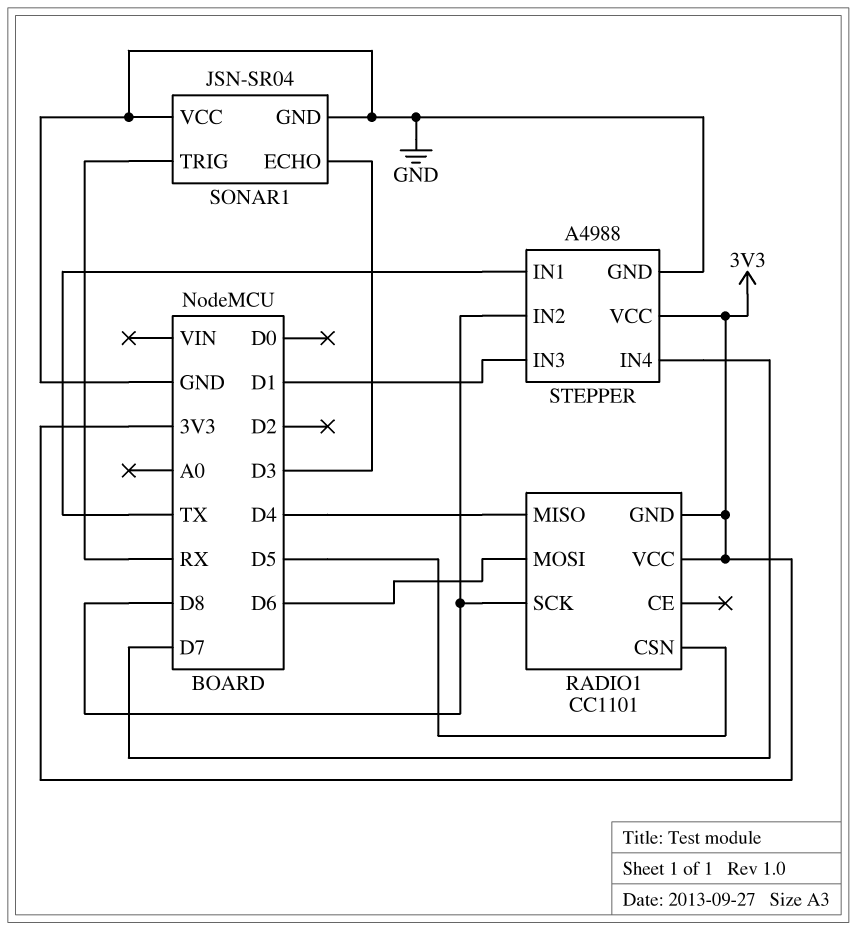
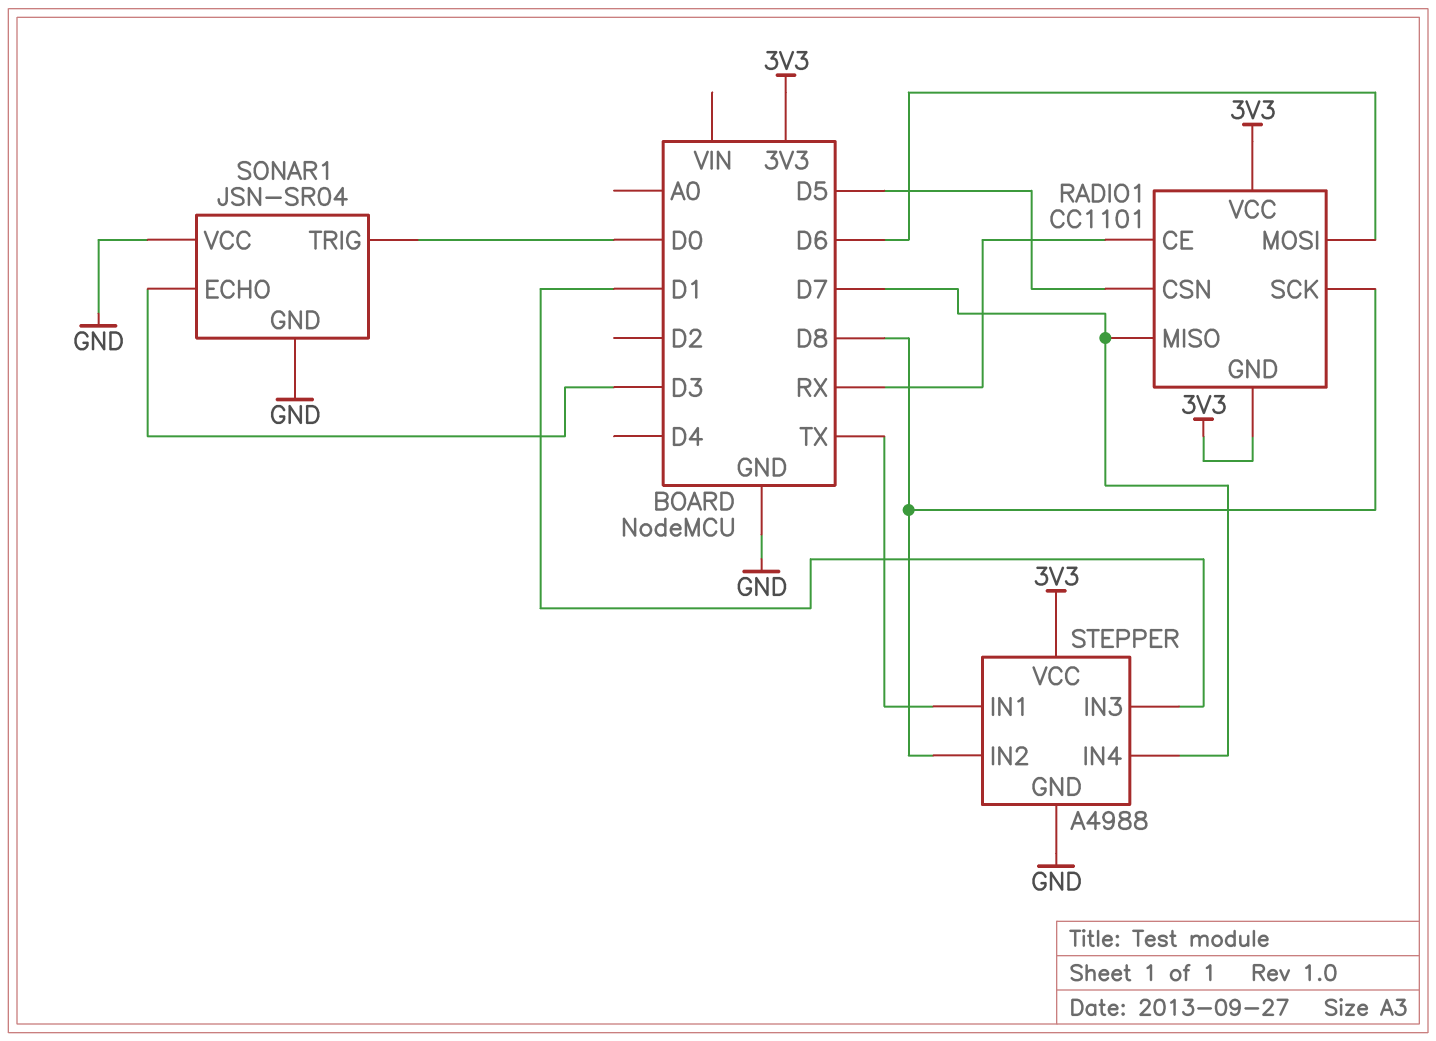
RADIO1 pin CE: none -> RX
RADIO1 pin MISO: D4 -> D7
SONAR1 pin TRIG: RX -> D0

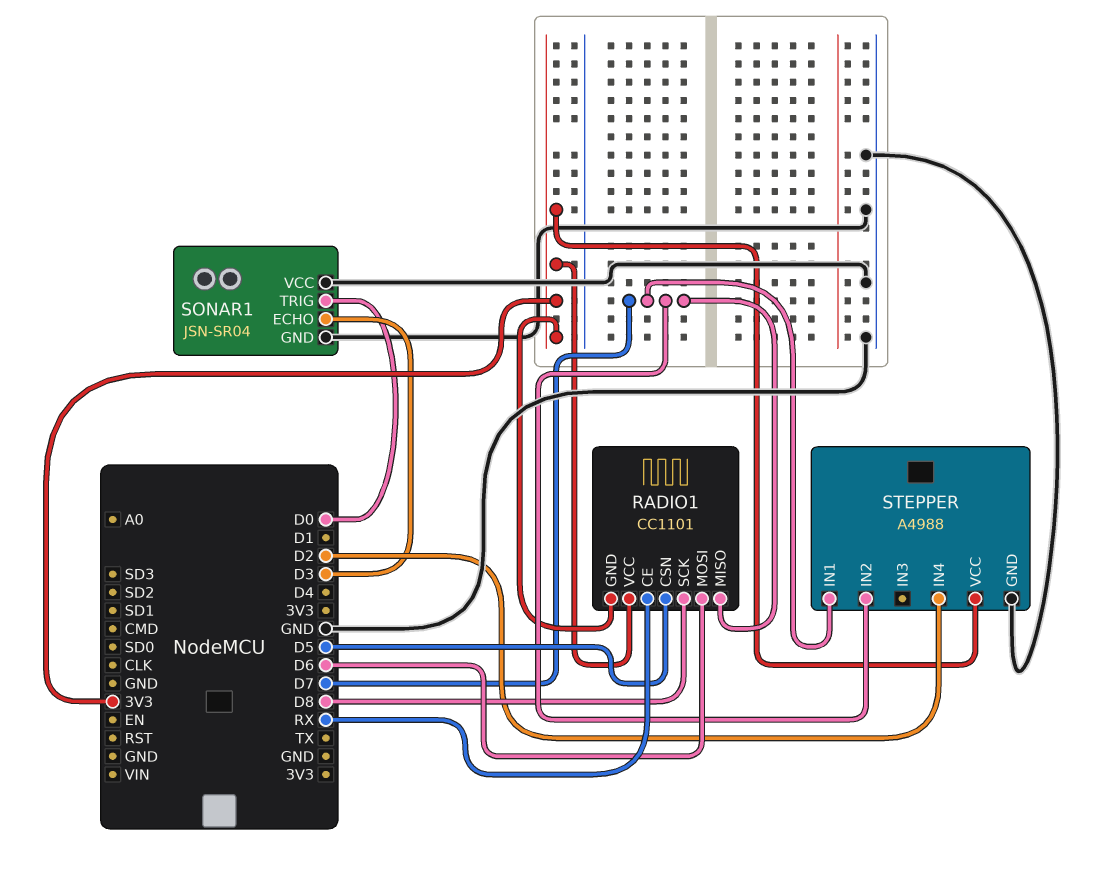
STEPPER pin IN1: TX -> D7
STEPPER pin IN2: D8 -> D7
STEPPER pin IN3: D1 -> none
STEPPER pin IN4: D7 -> D2

